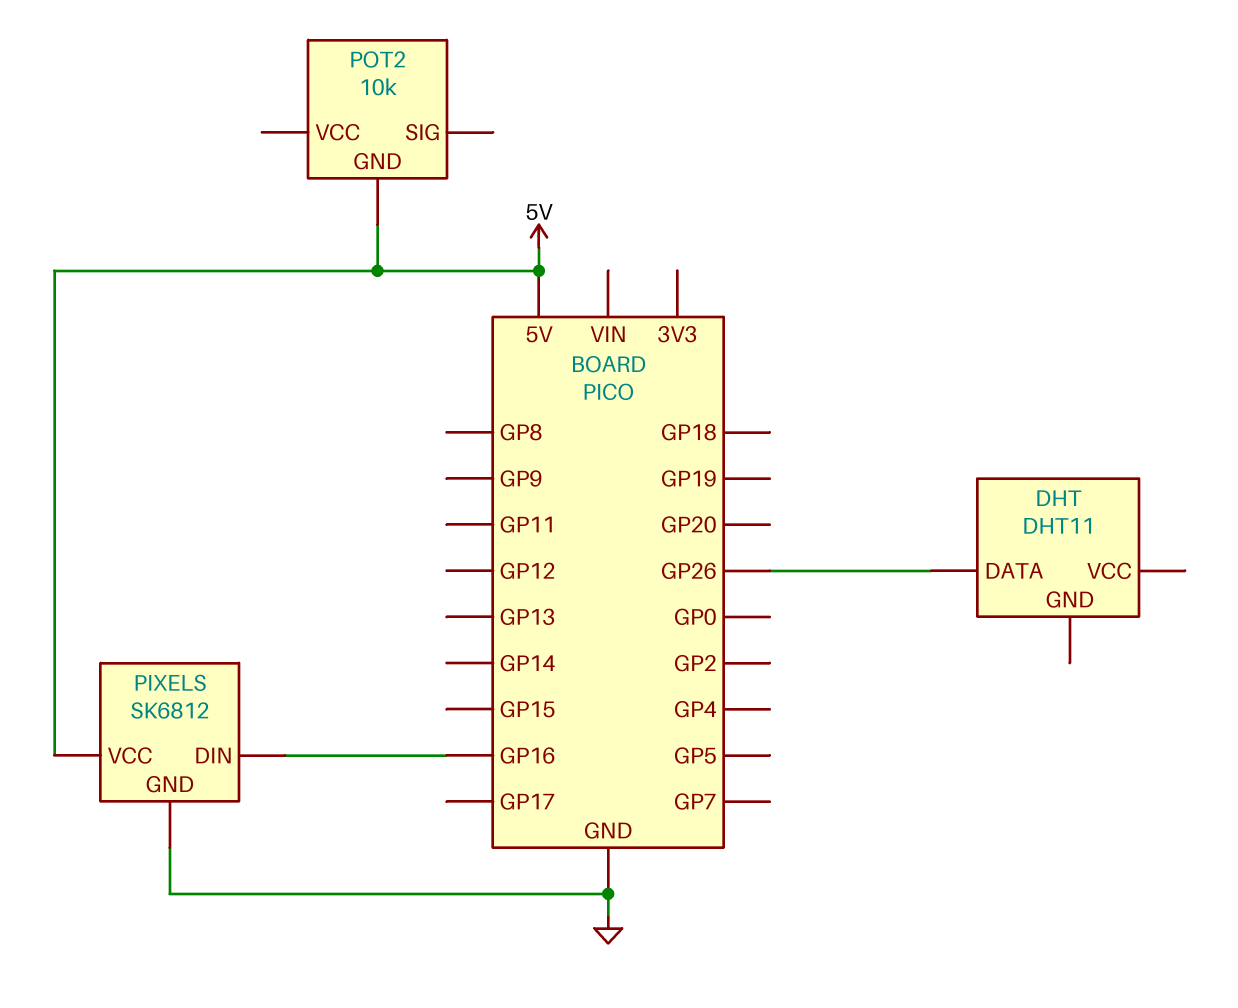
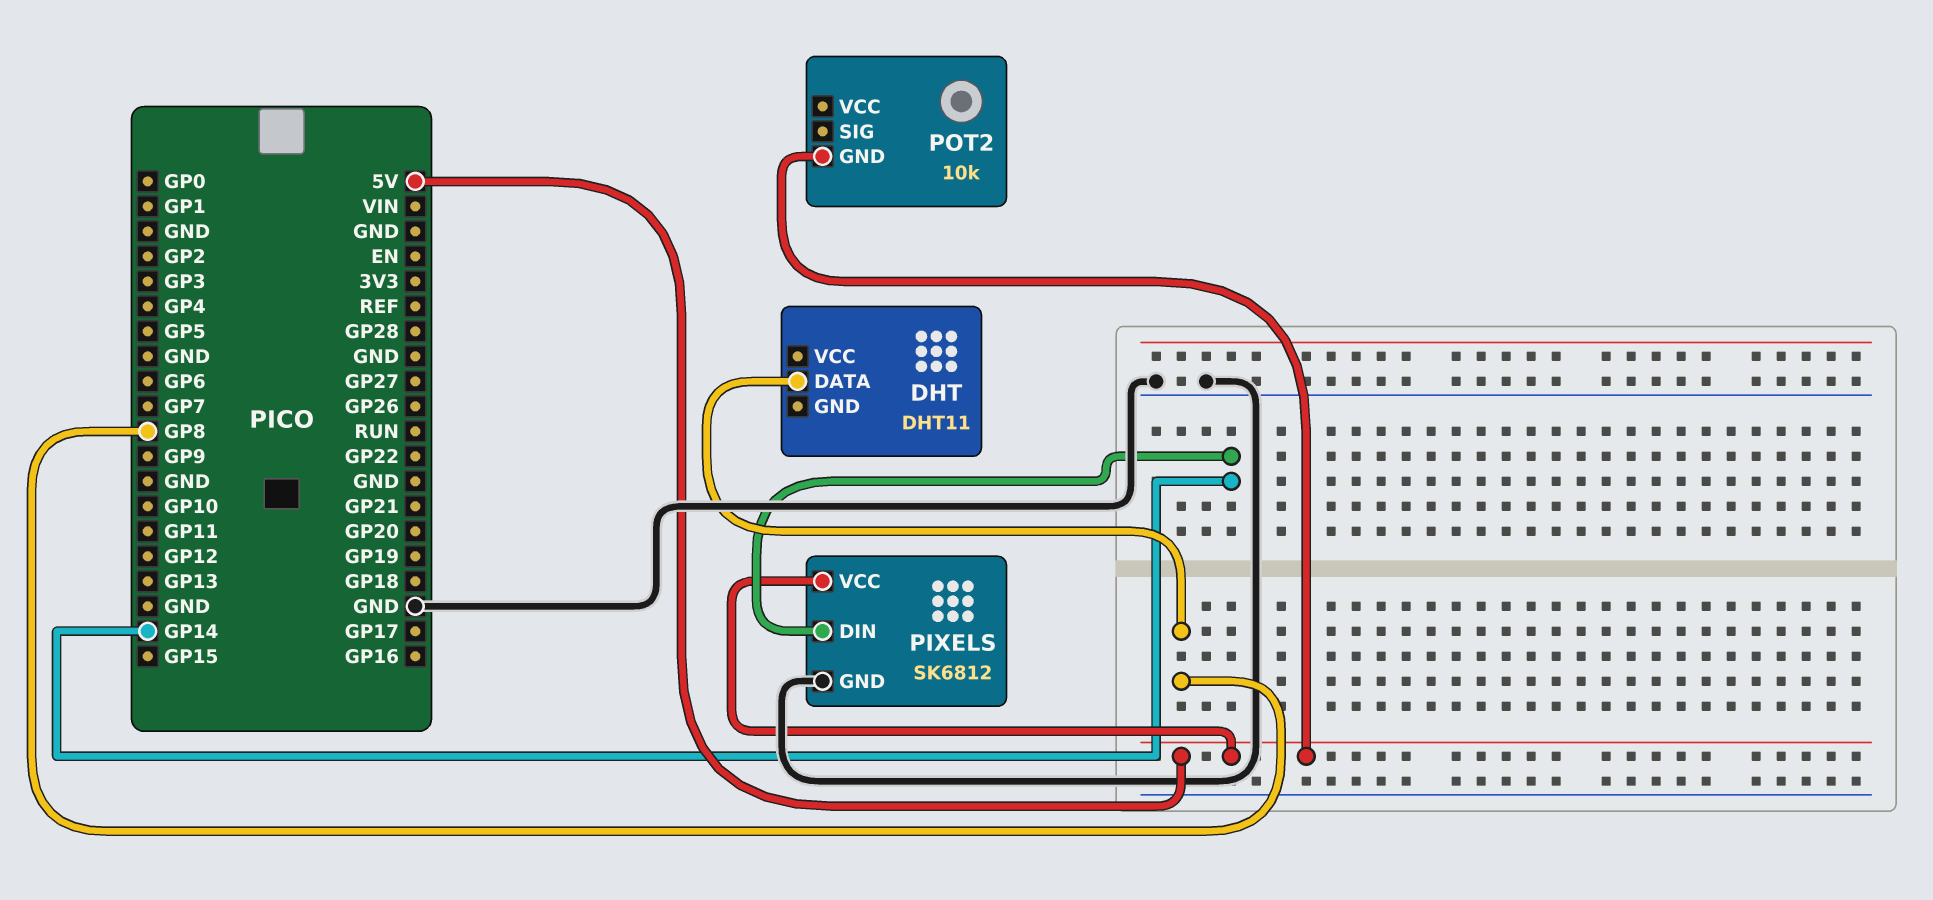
DHT pin DATA: GP26 -> GP8
PIXELS pin DIN: GP16 -> GP14

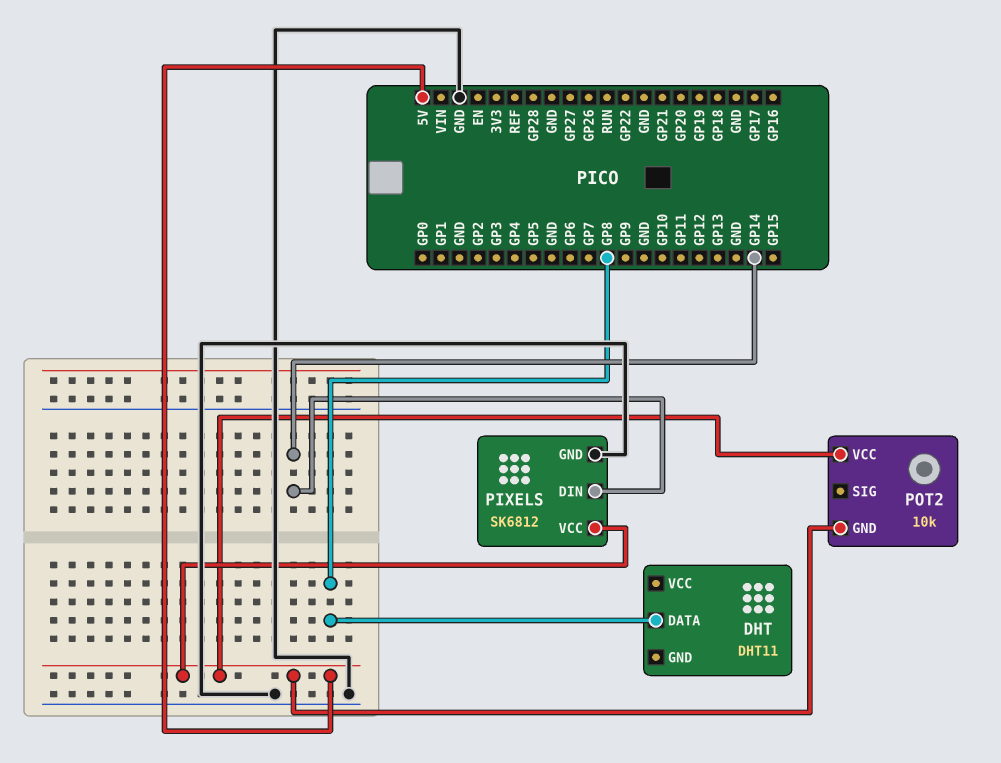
POT2 pin VCC: none -> 5V

